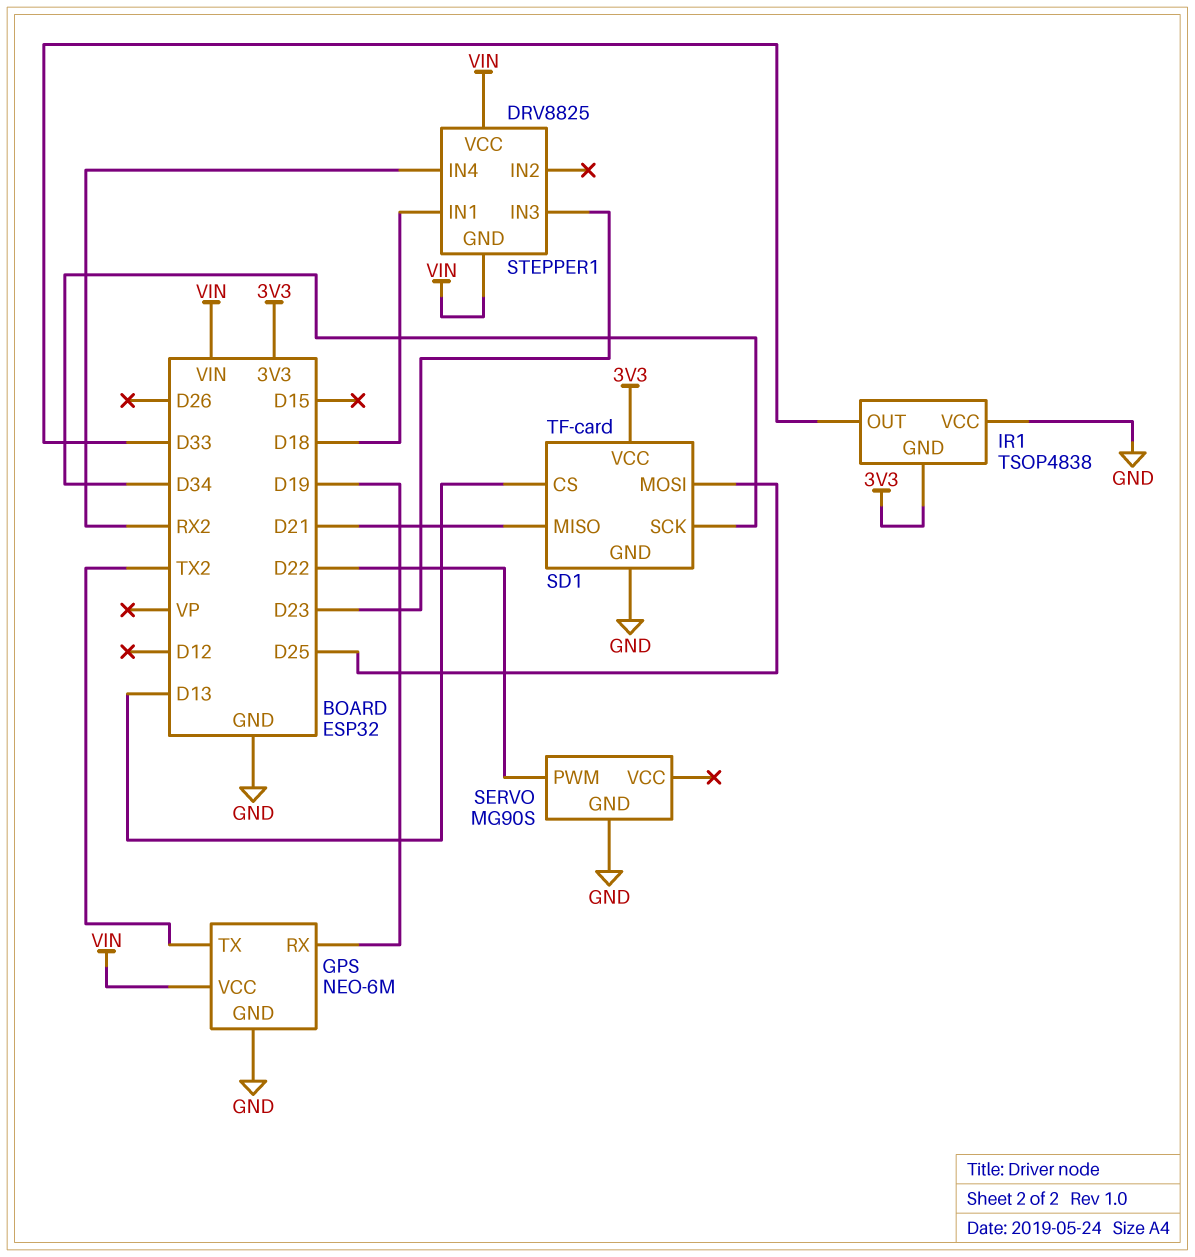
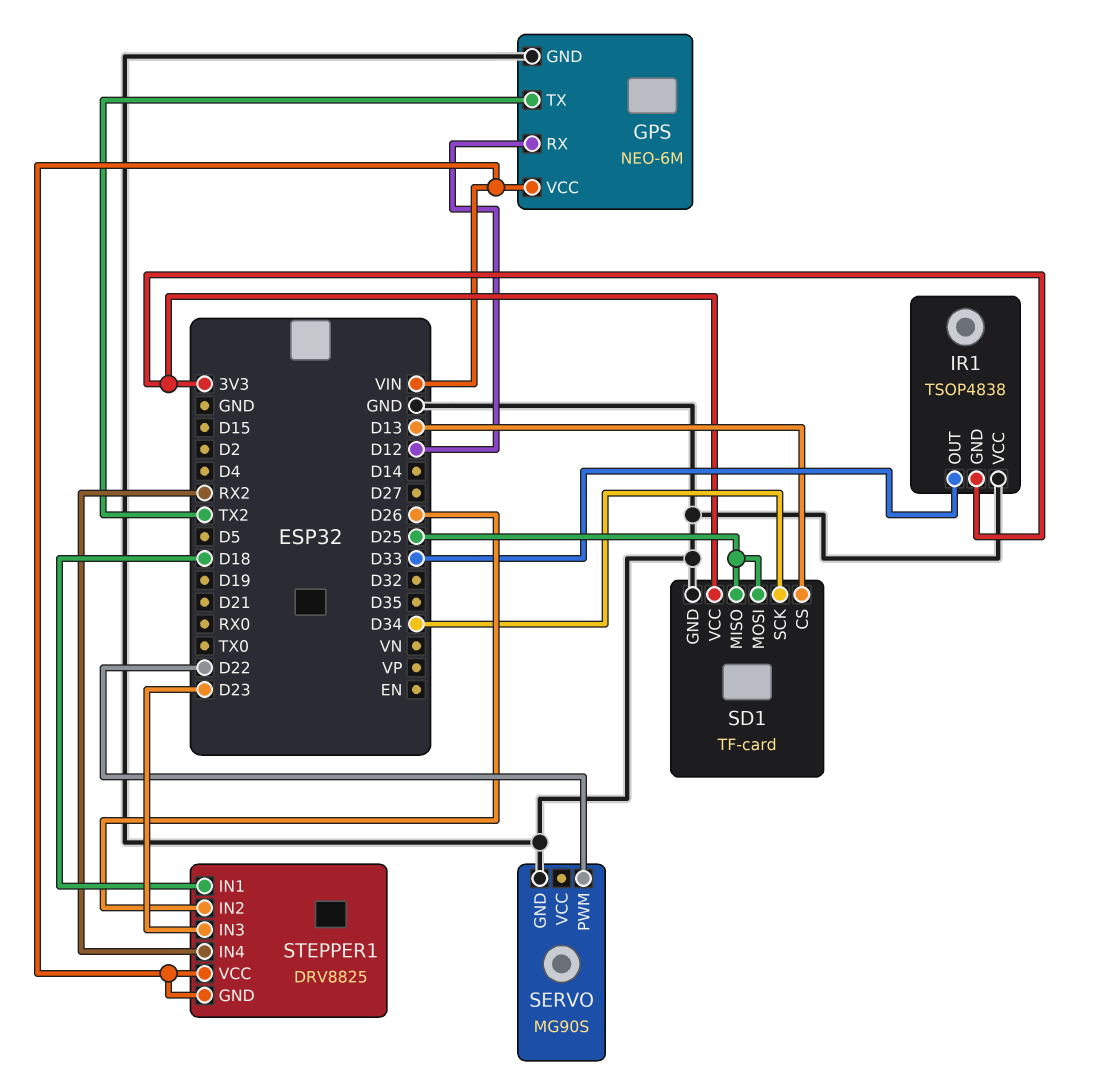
GPS pin RX: D19 -> D12
SD1 pin MISO: D21 -> D25
STEPPER1 pin IN2: none -> D26

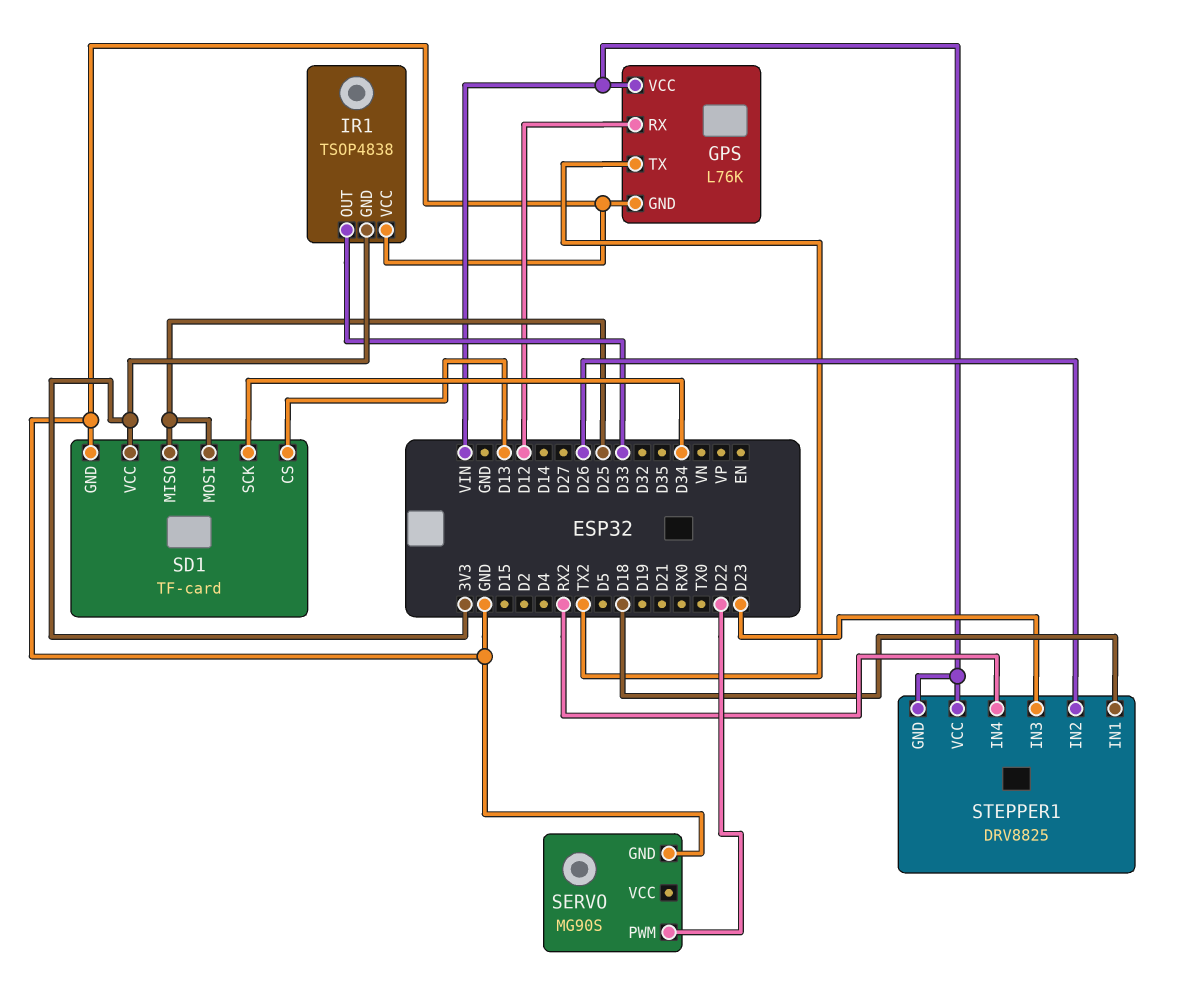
GPS: NEO-6M -> L76K

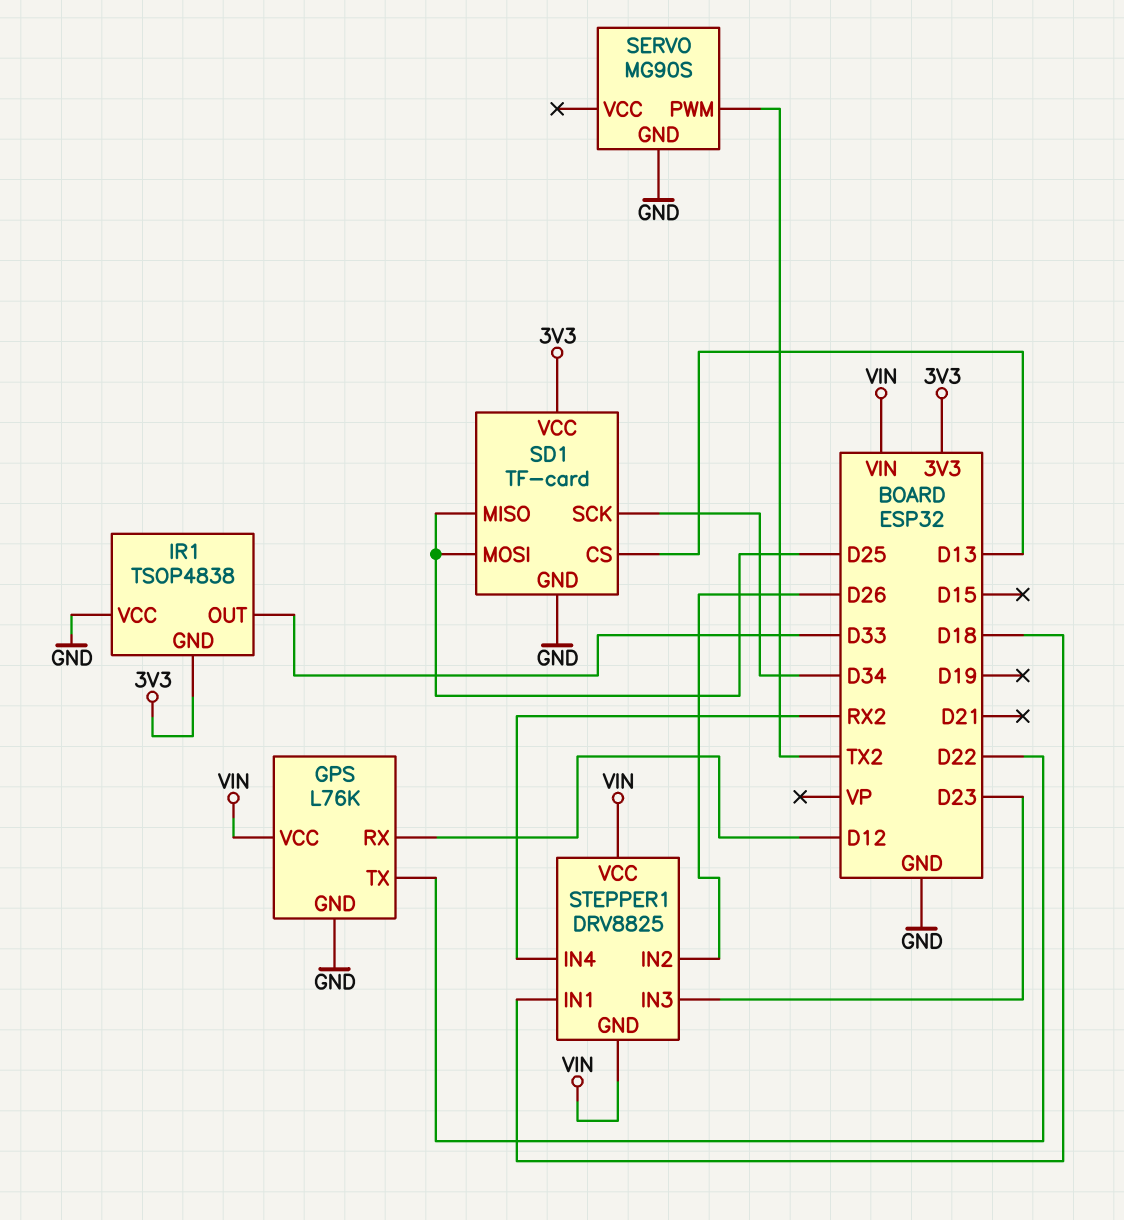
GPS pin TX: TX2 -> D22
SERVO pin PWM: D22 -> TX2

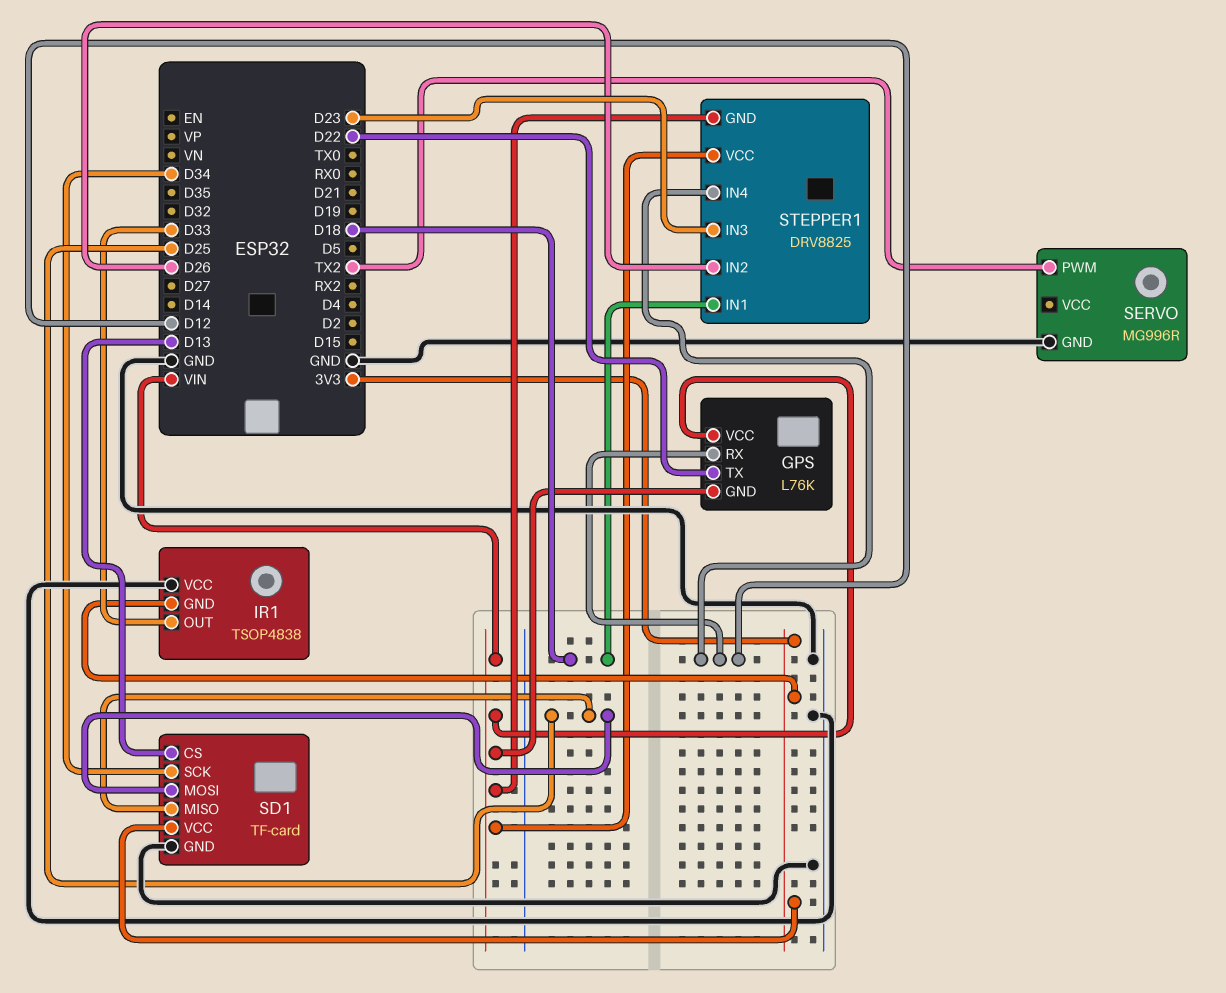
GPS pin GND: GND -> VIN
SERVO: MG90S -> MG996R
STEPPER1 pin IN4: RX2 -> D12

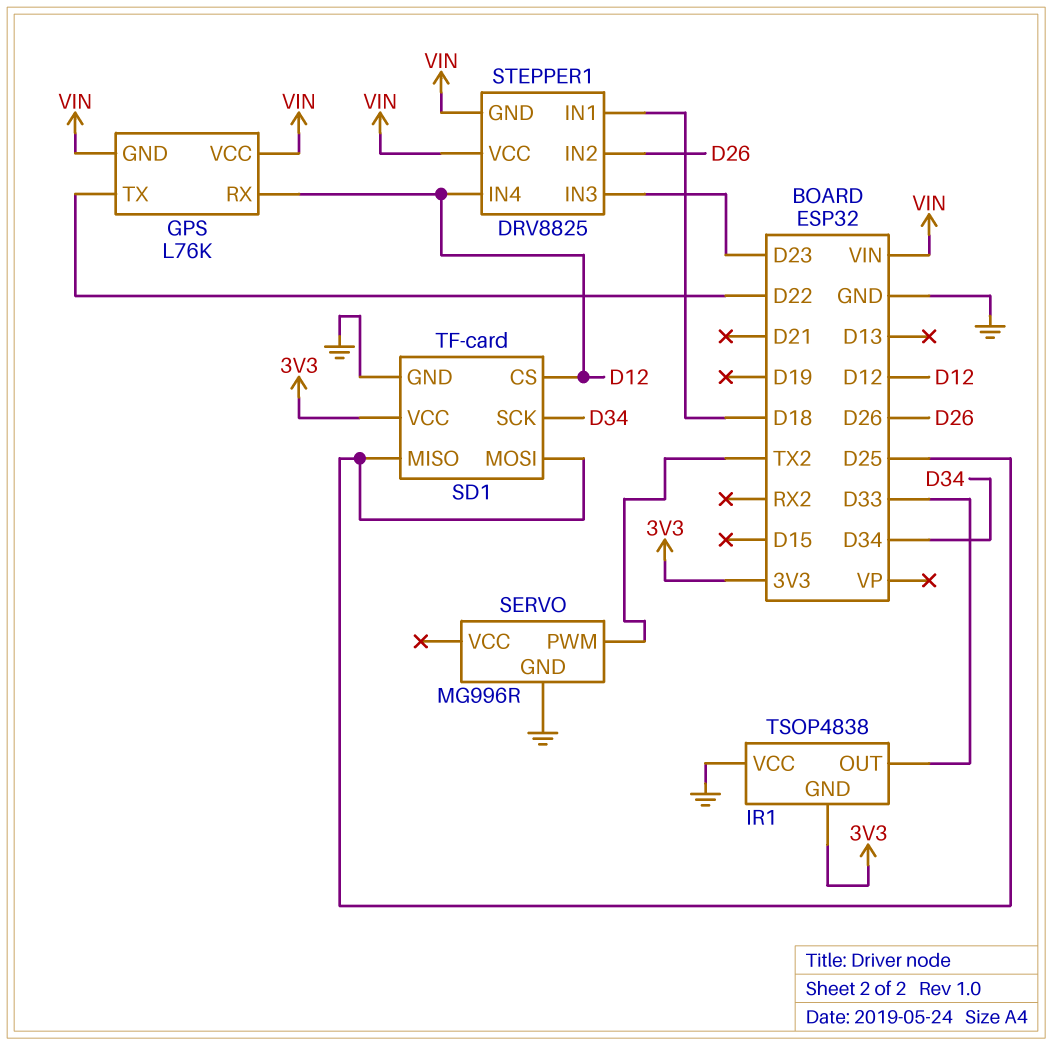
SD1 pin CS: D13 -> D12

